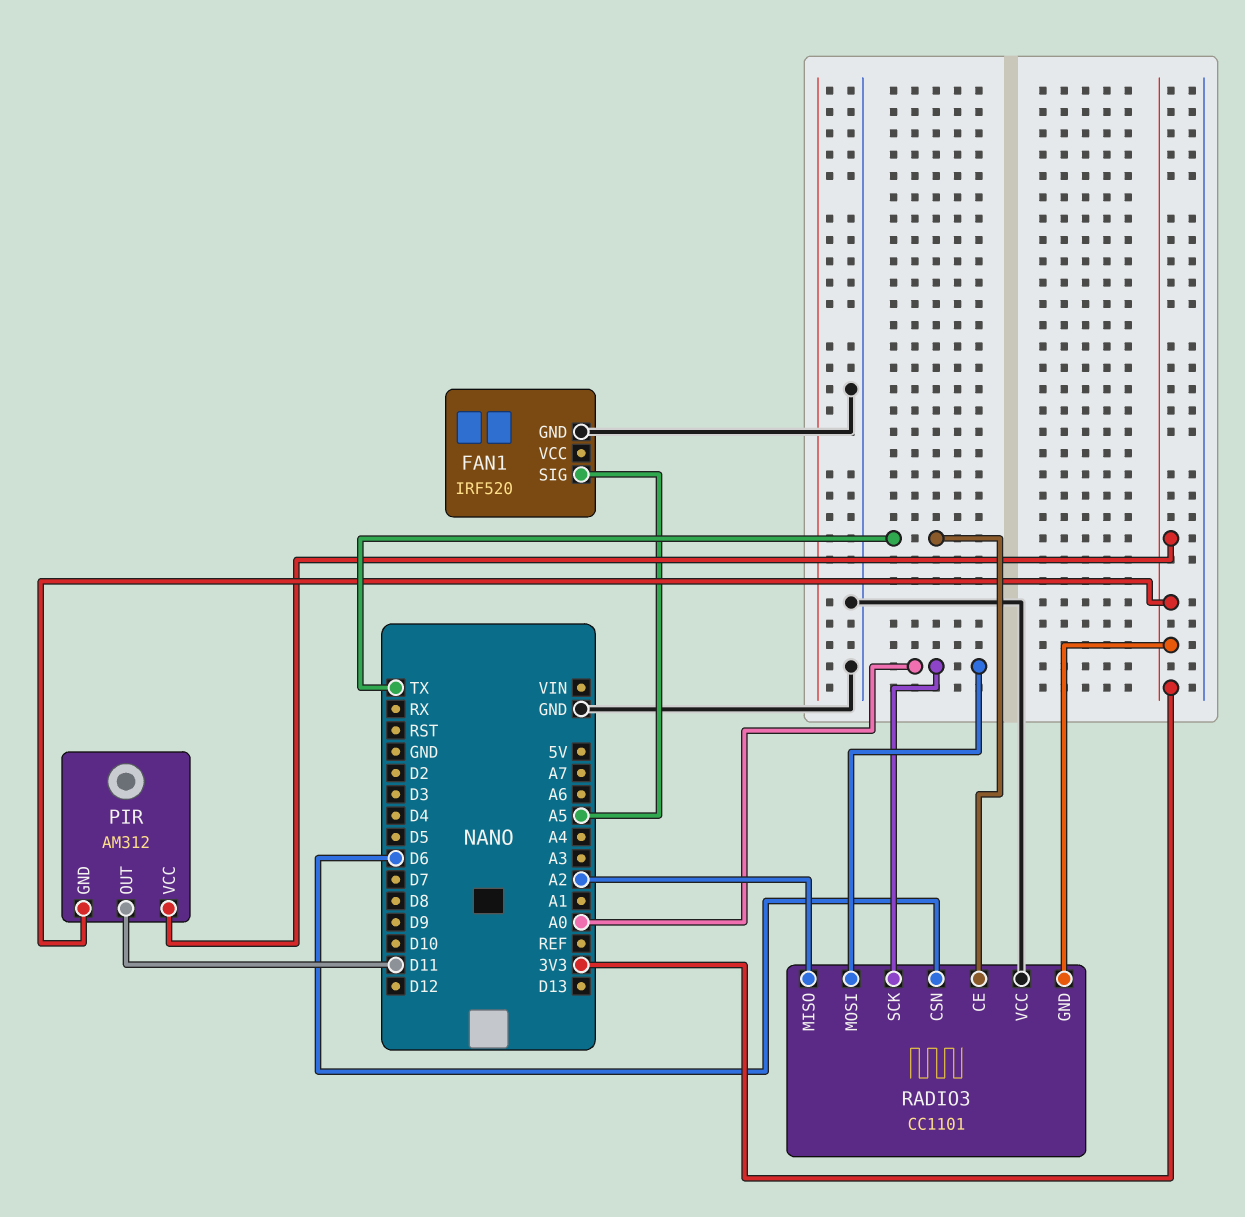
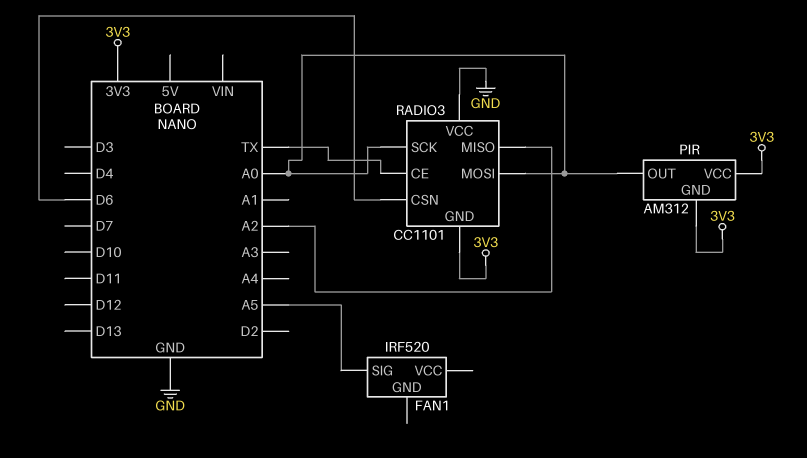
FAN1 pin GND: GND -> none
PIR pin OUT: D11 -> A0

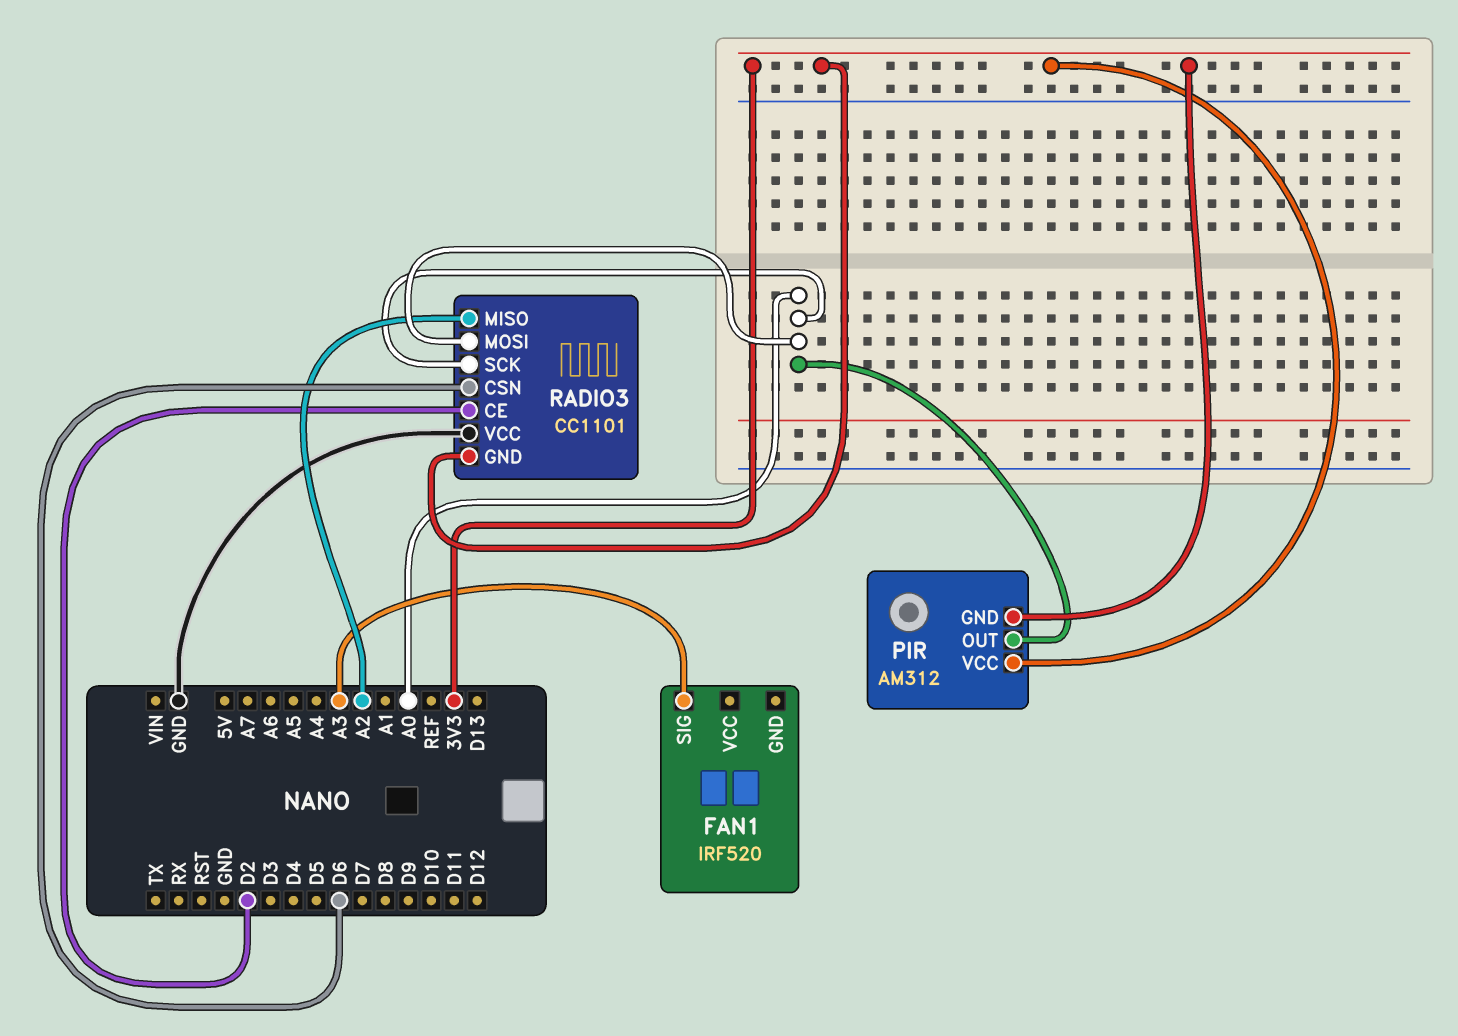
FAN1 pin SIG: A5 -> A3
RADIO3 pin CE: TX -> D2

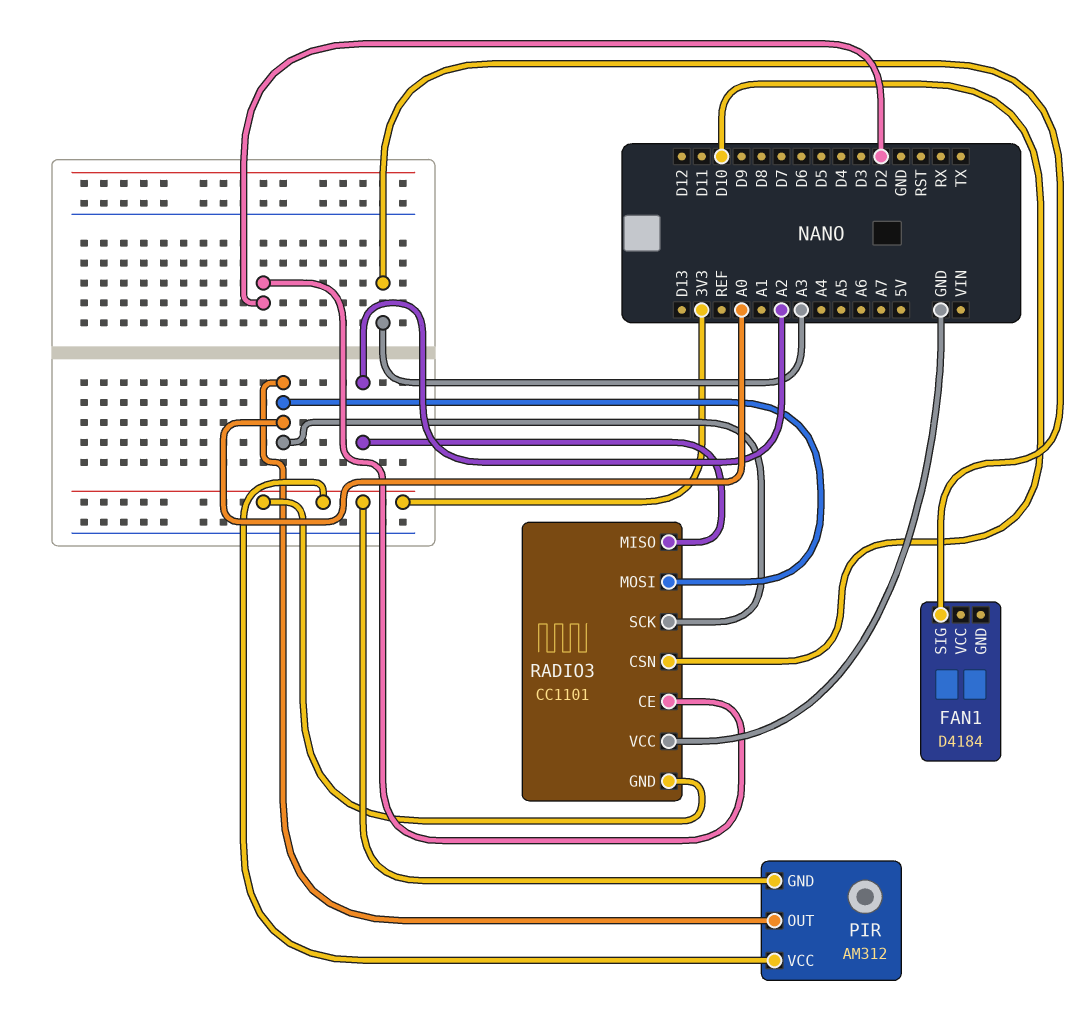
FAN1: IRF520 -> D4184
RADIO3 pin CSN: D6 -> D10

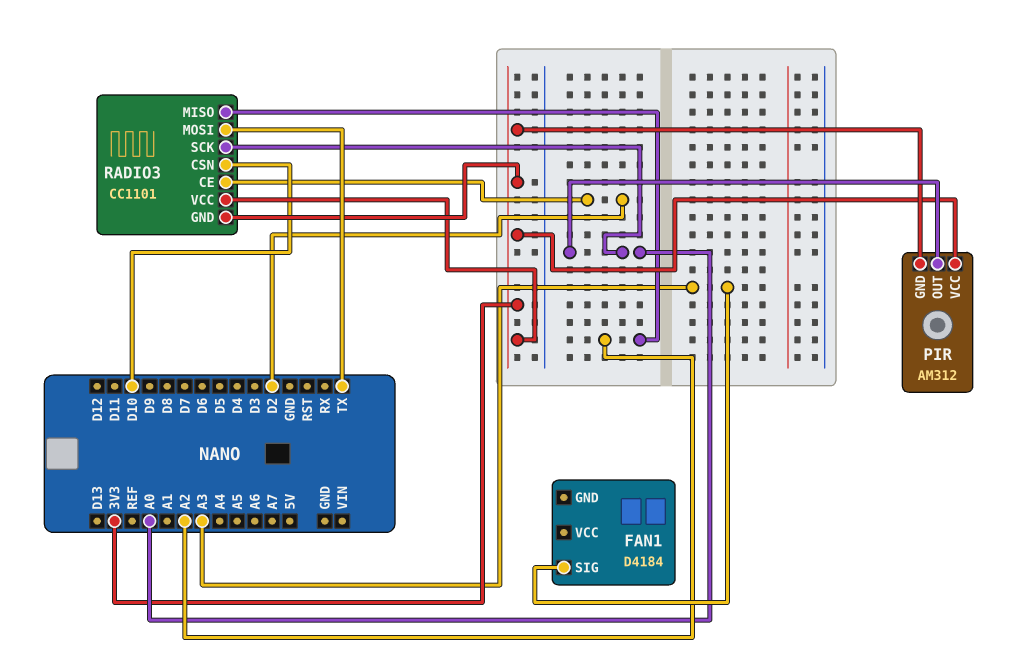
RADIO3 pin MOSI: A0 -> TX
RADIO3 pin VCC: GND -> 3V3

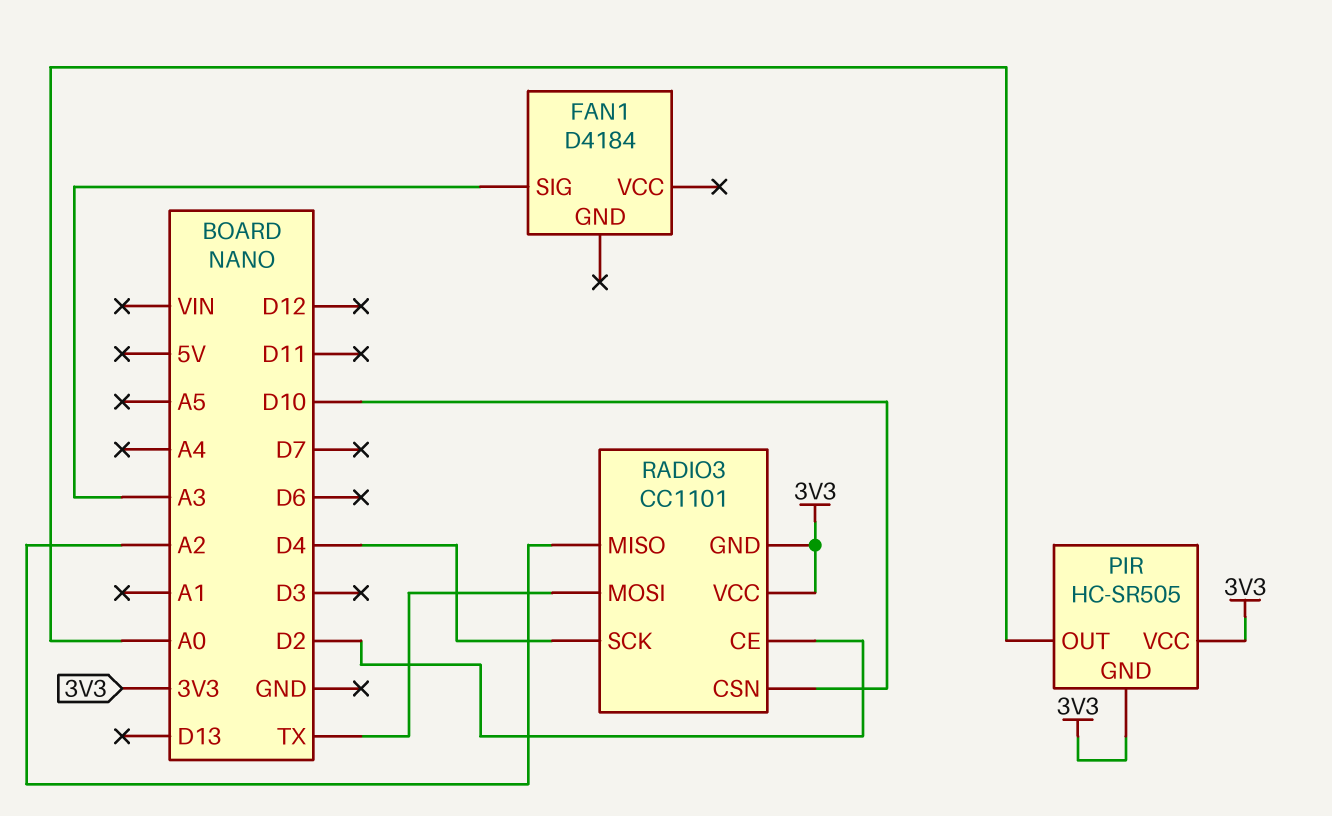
PIR: AM312 -> HC-SR505
RADIO3 pin SCK: A0 -> D4

